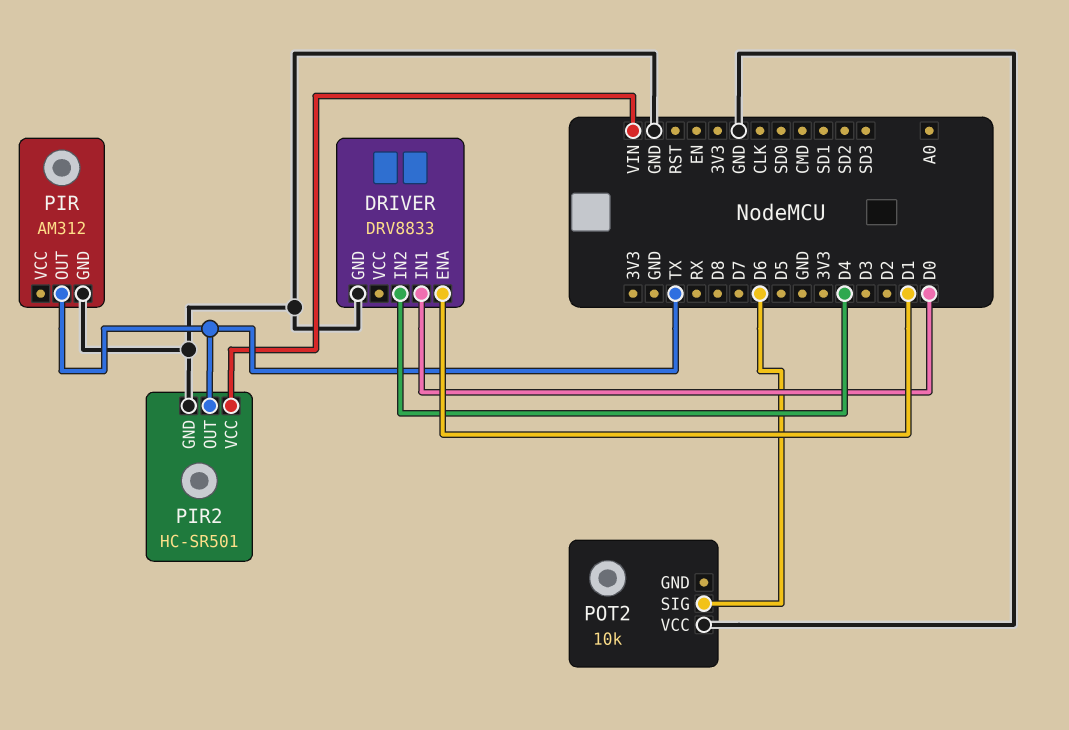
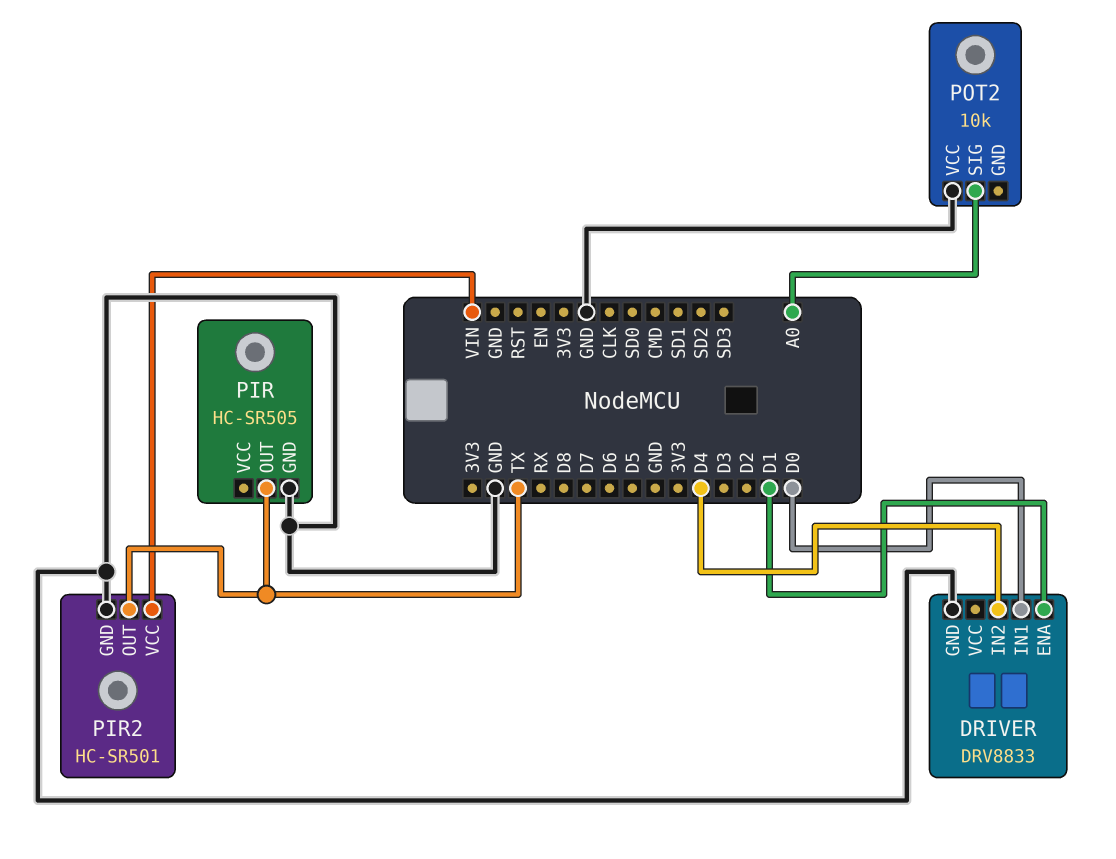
PIR: AM312 -> HC-SR505
POT2 pin SIG: D6 -> A0

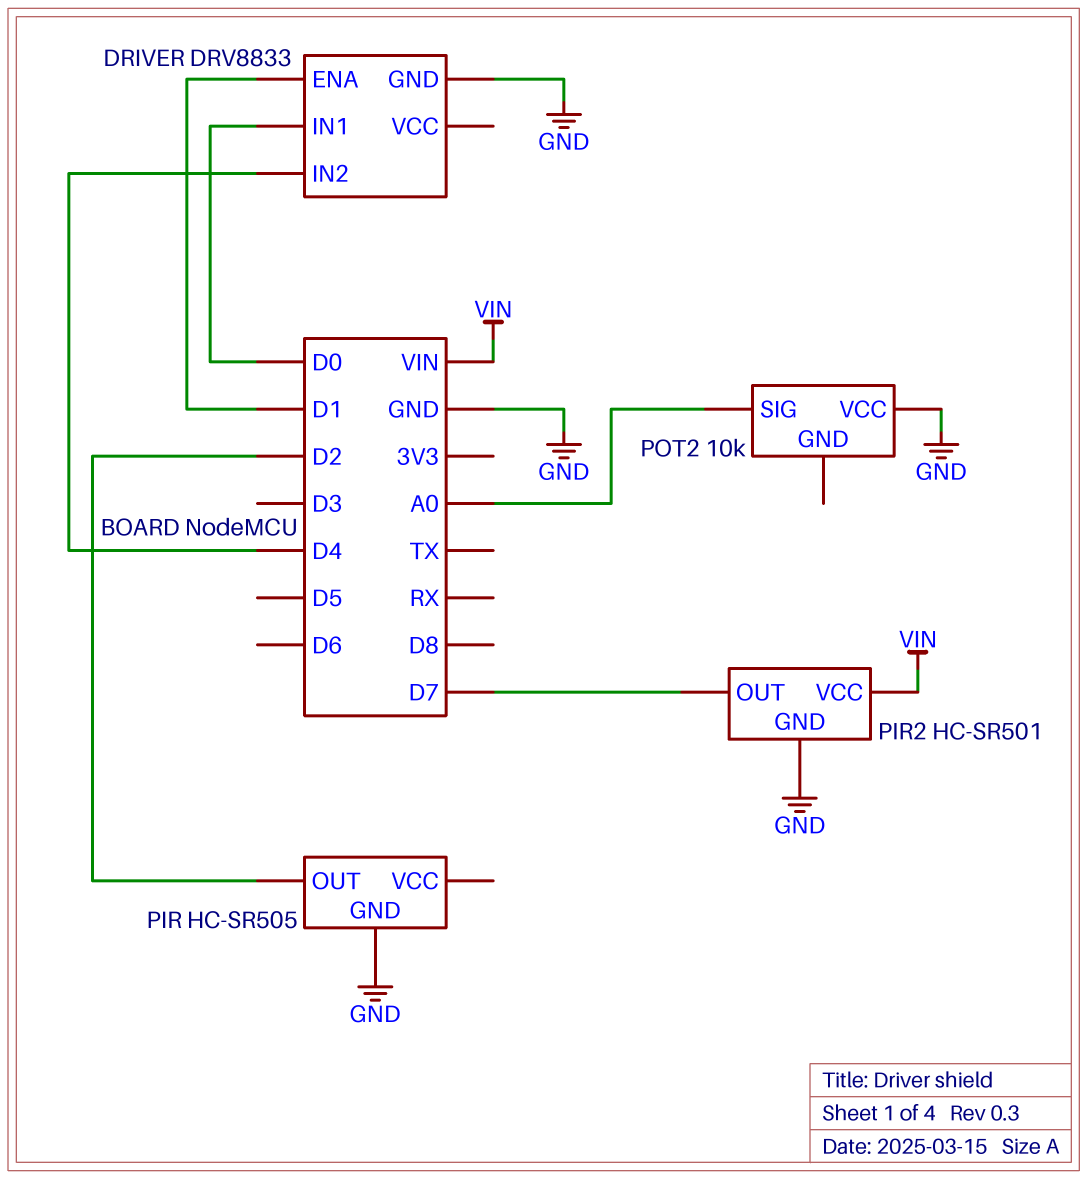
PIR pin OUT: TX -> D2
PIR2 pin OUT: TX -> D7

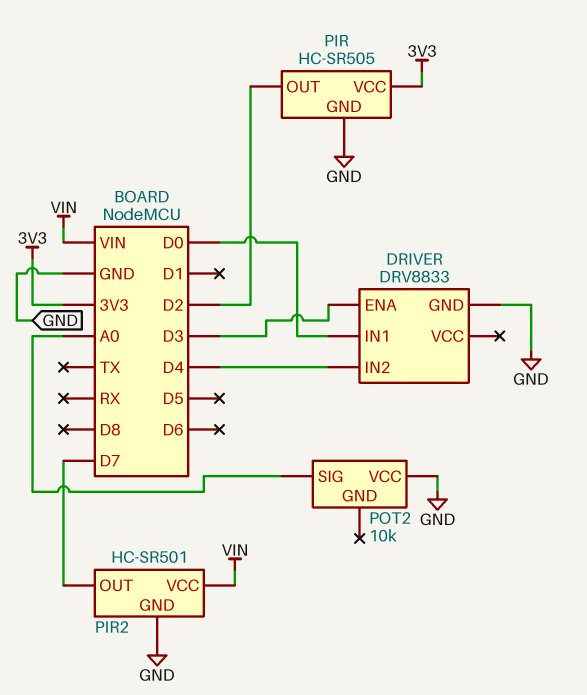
DRIVER pin ENA: D1 -> D3
PIR pin VCC: none -> 3V3

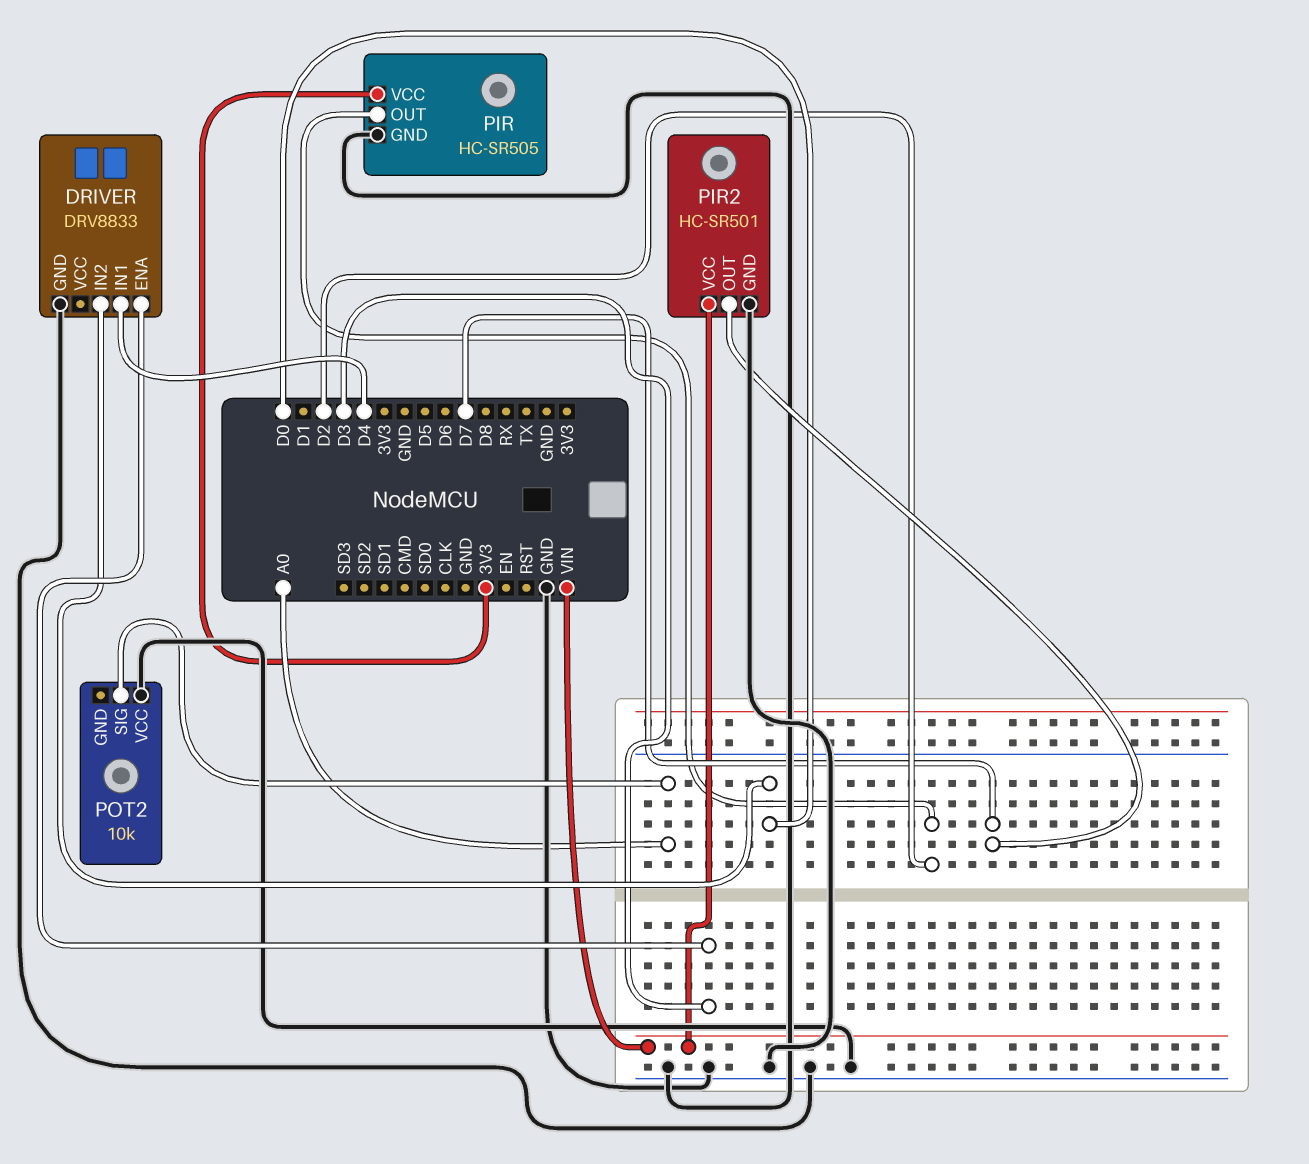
DRIVER pin IN1: D0 -> D4
DRIVER pin IN2: D4 -> D0

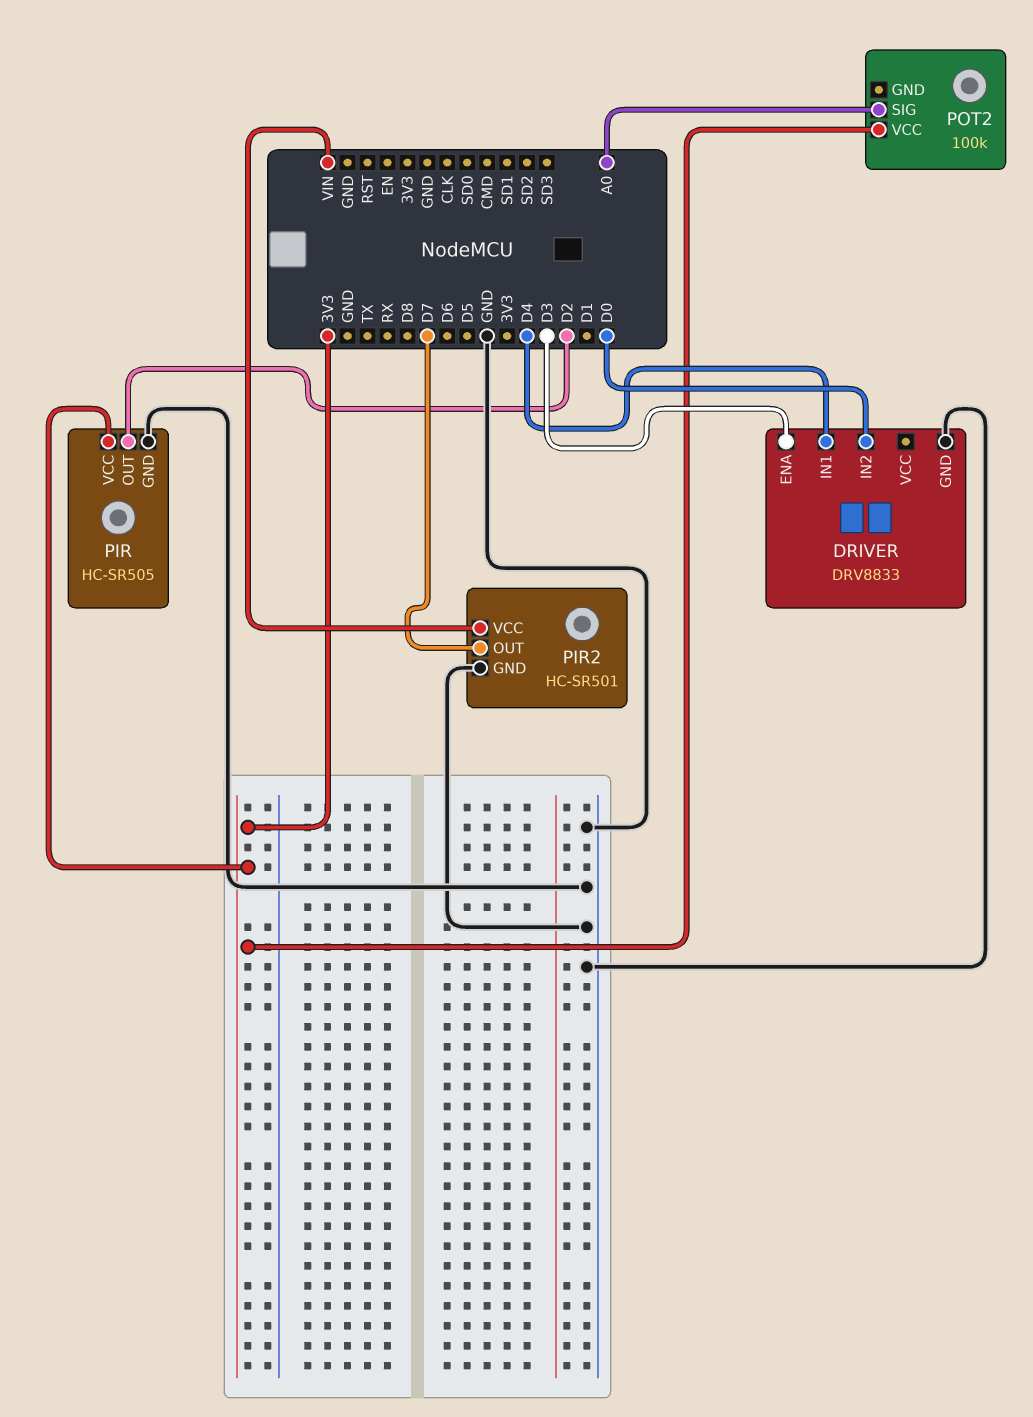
POT2: 10k -> 100k
POT2 pin VCC: GND -> 3V3

